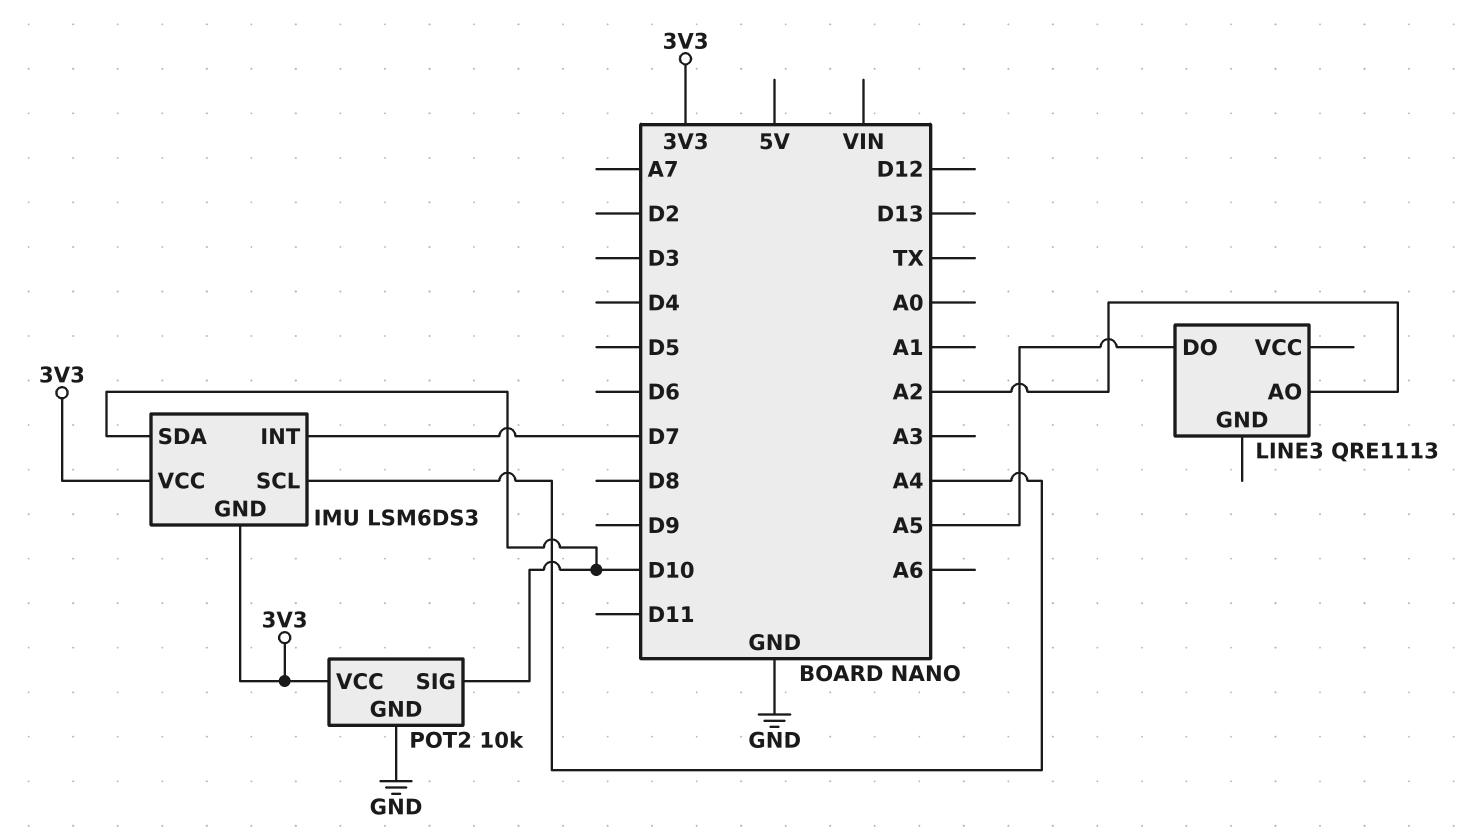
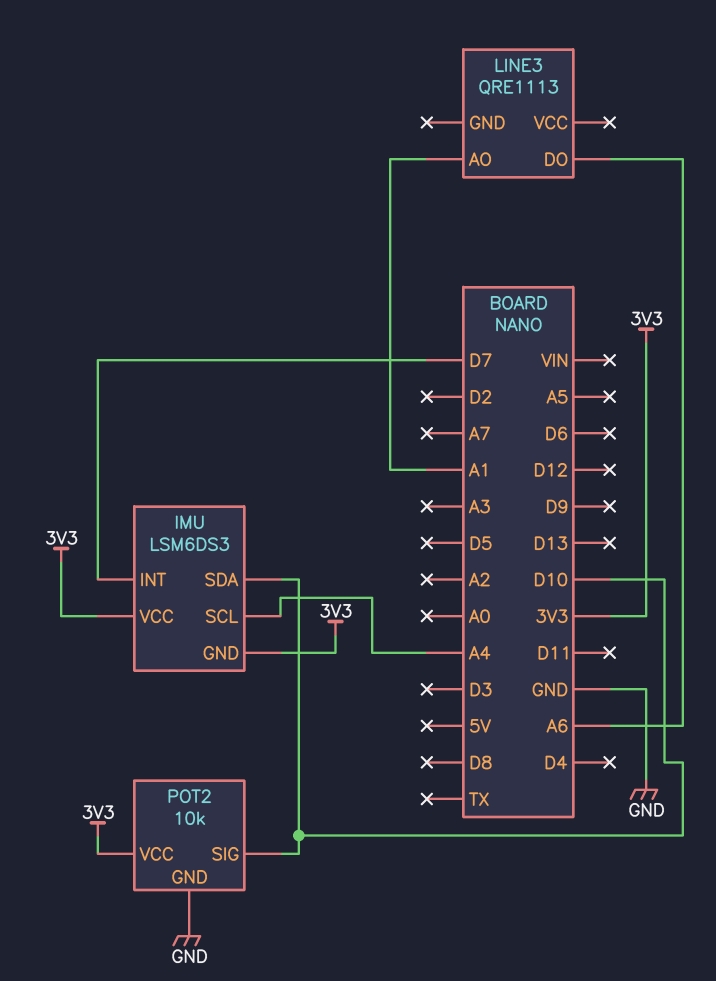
LINE3 pin AO: A2 -> A1
LINE3 pin DO: A5 -> A6

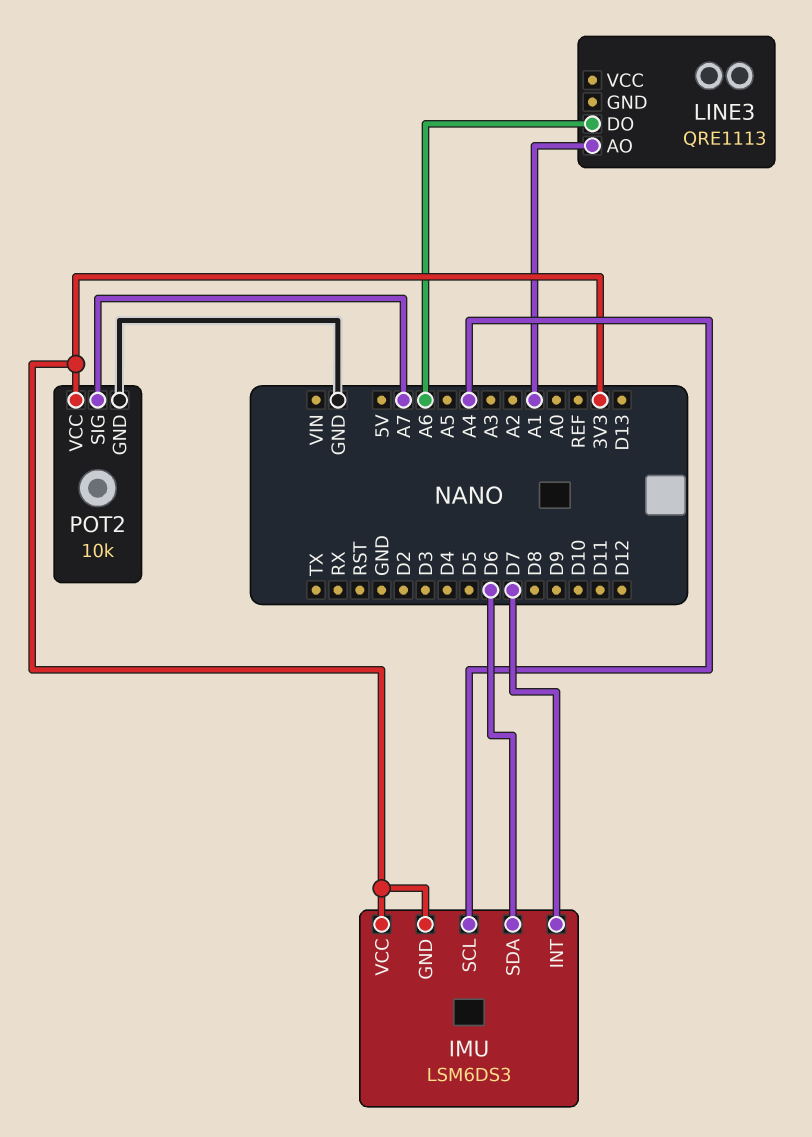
IMU pin SDA: D10 -> D6
POT2 pin SIG: D10 -> A7

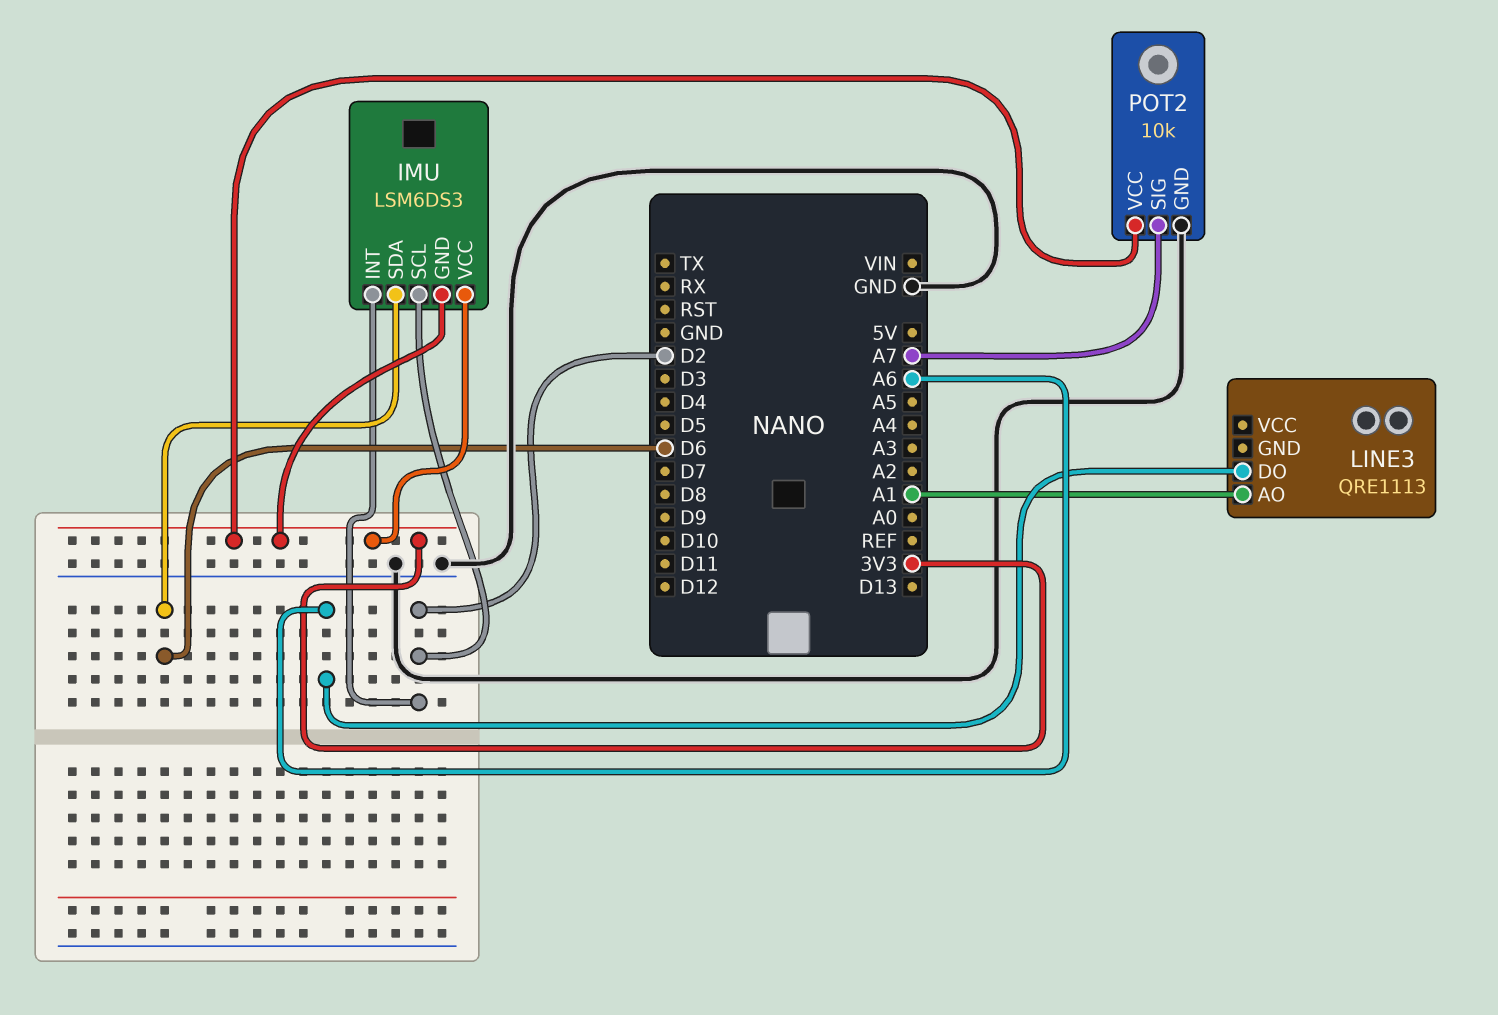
IMU pin INT: D7 -> D2
IMU pin SCL: A4 -> D2

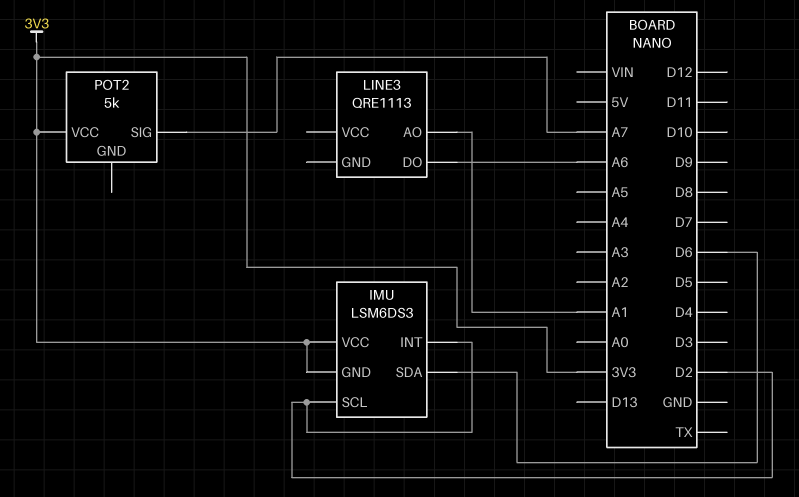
POT2: 10k -> 5k
POT2 pin GND: GND -> none

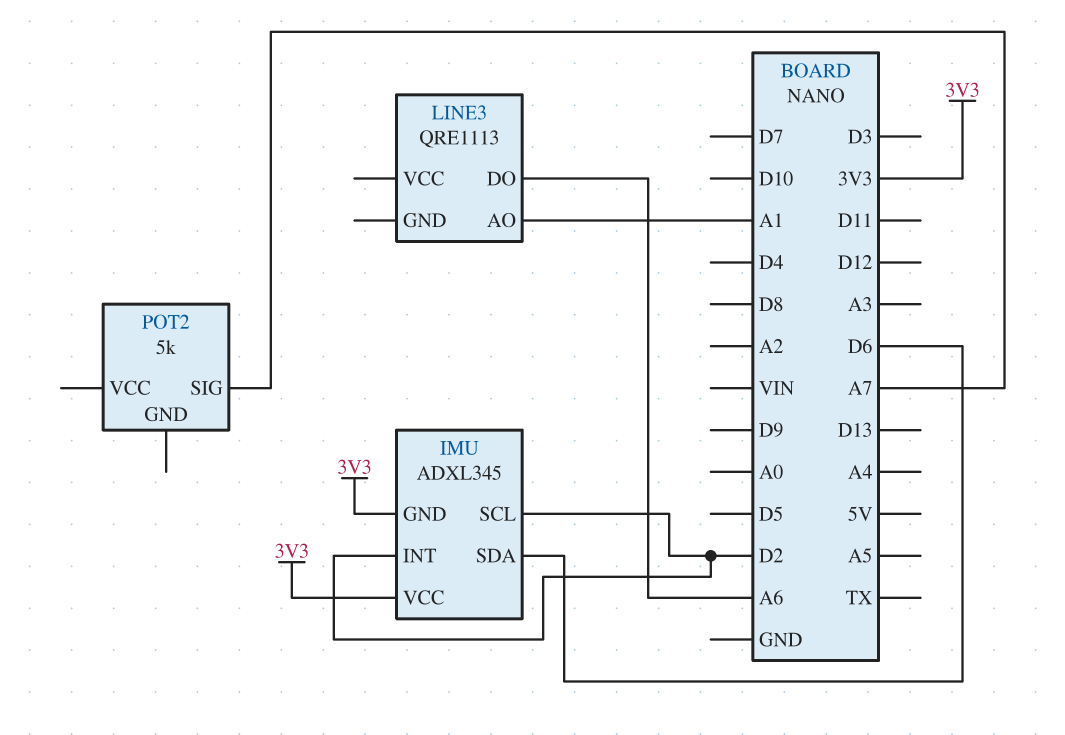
IMU: LSM6DS3 -> ADXL345
POT2 pin VCC: 3V3 -> none

